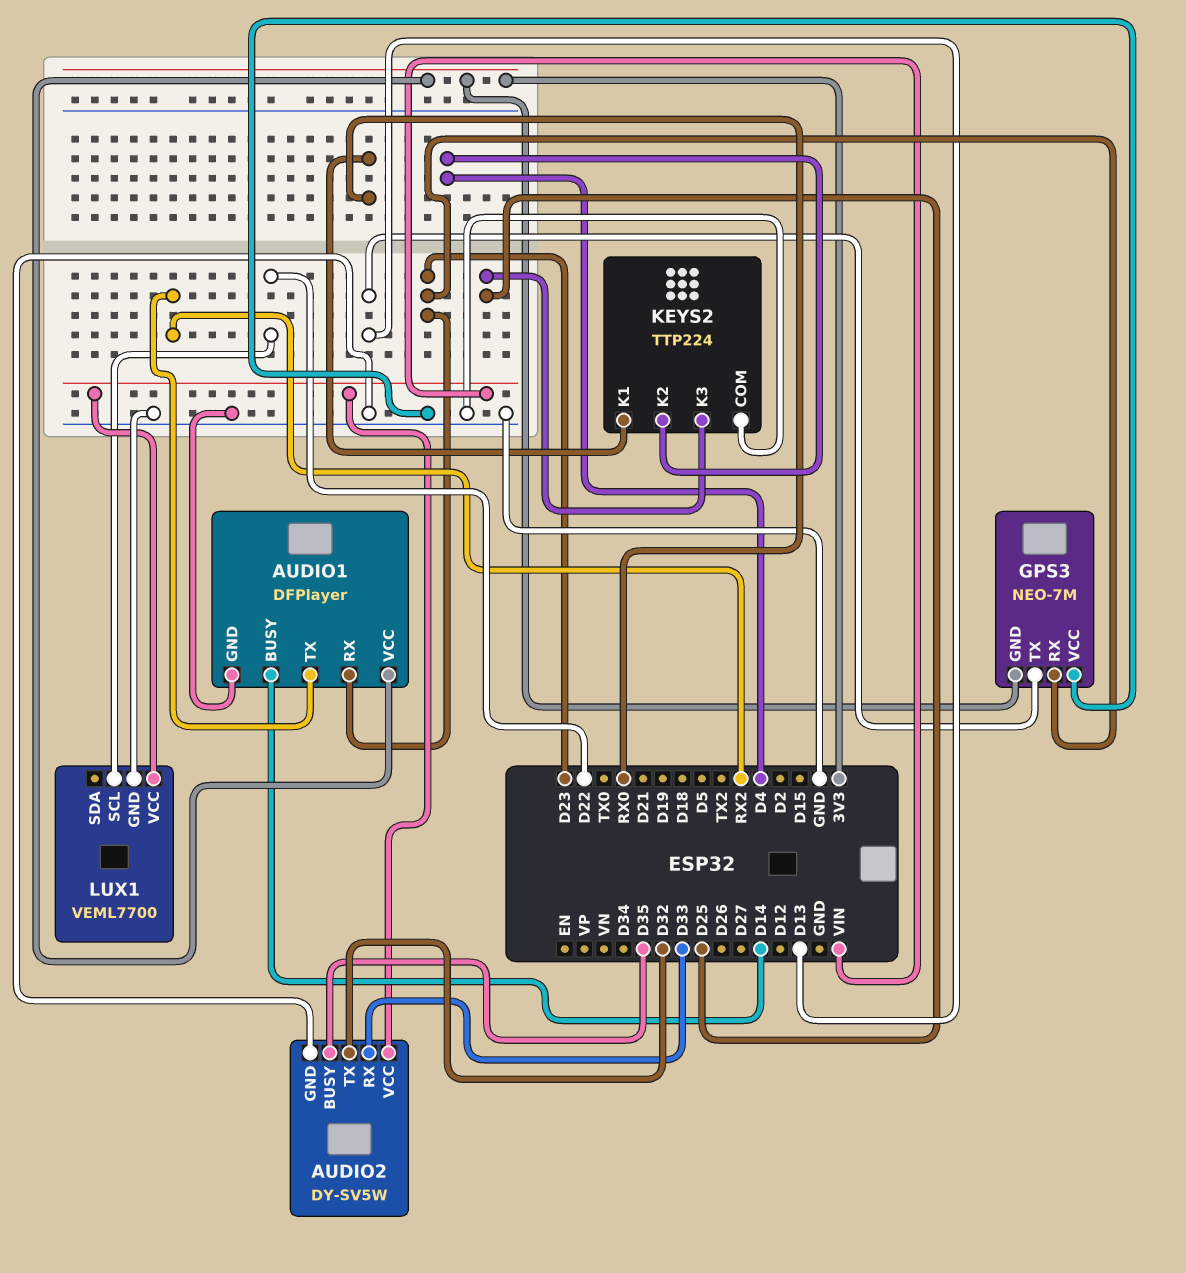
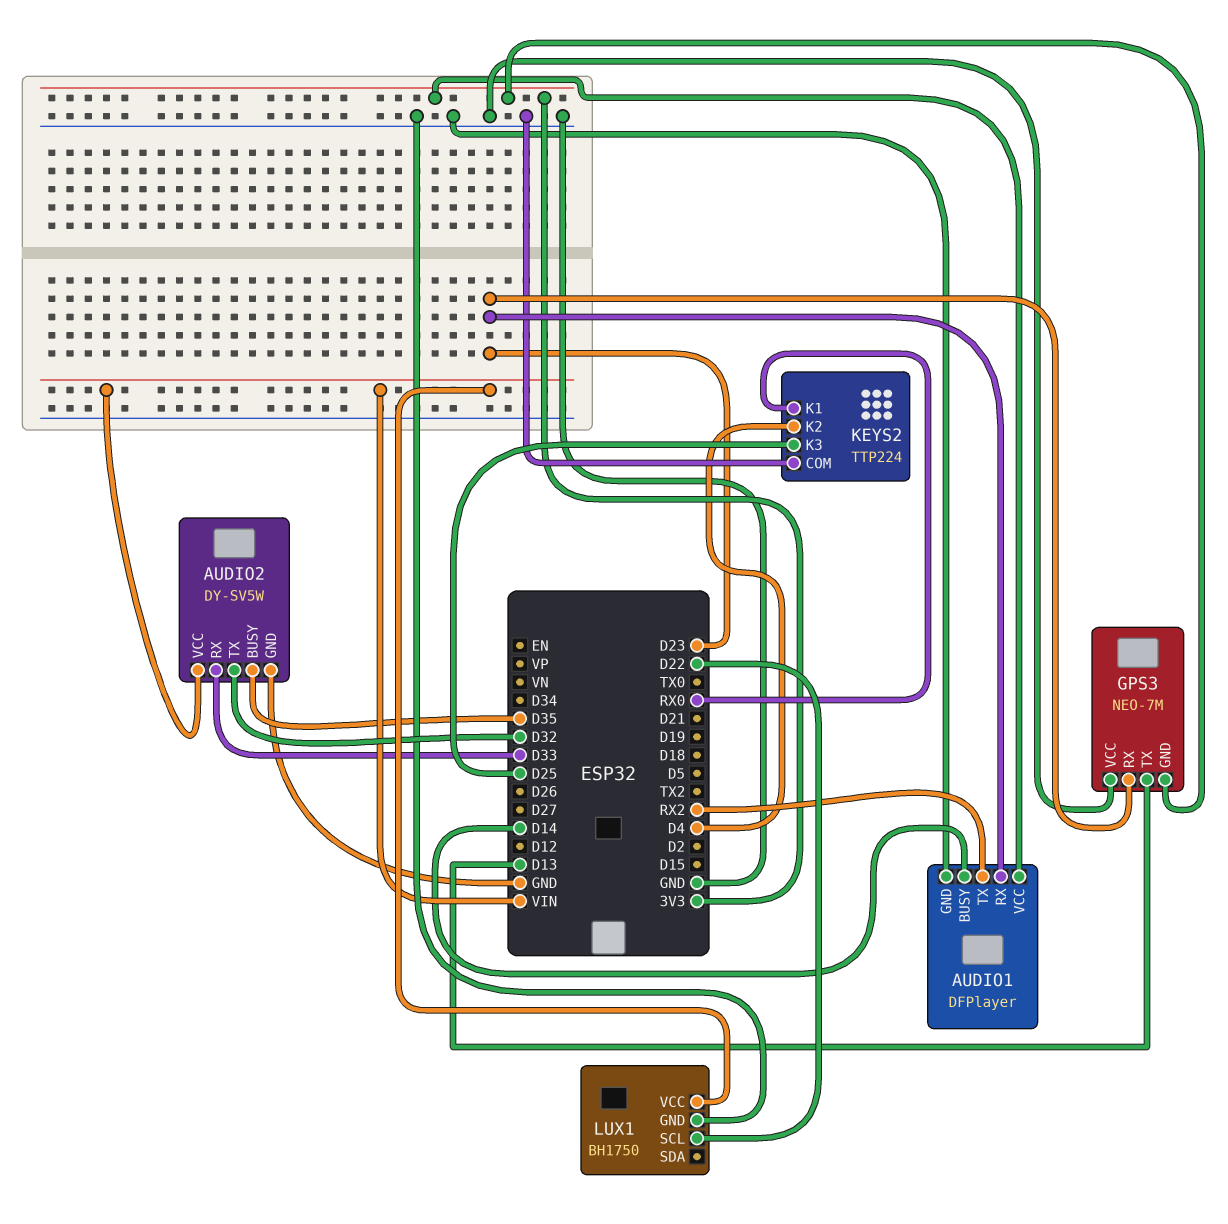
LUX1: VEML7700 -> BH1750

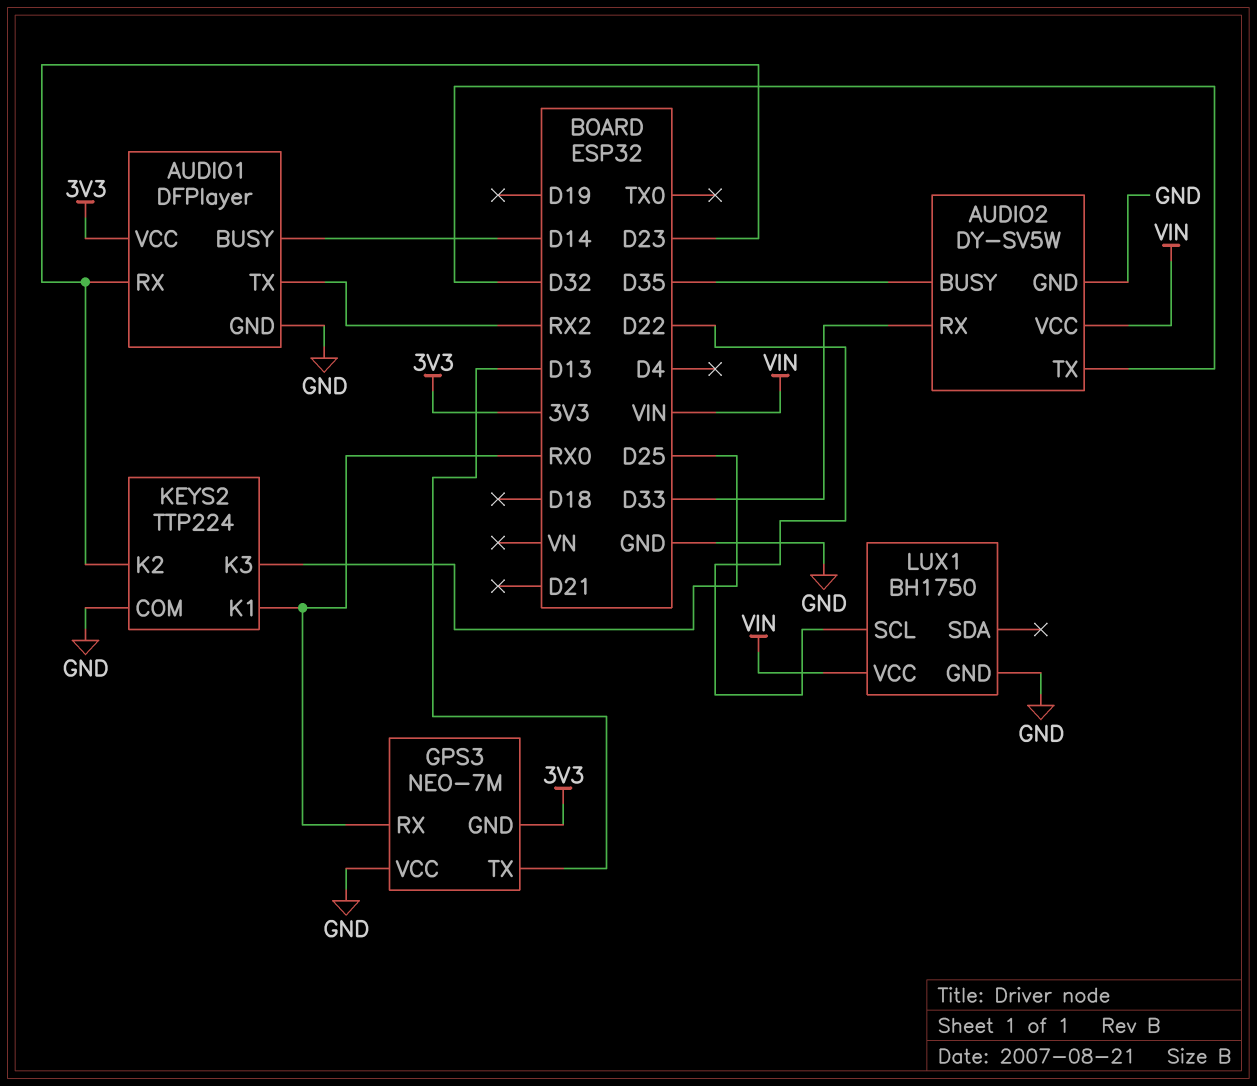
GPS3 pin RX: D23 -> RX0
KEYS2 pin K2: D4 -> D23

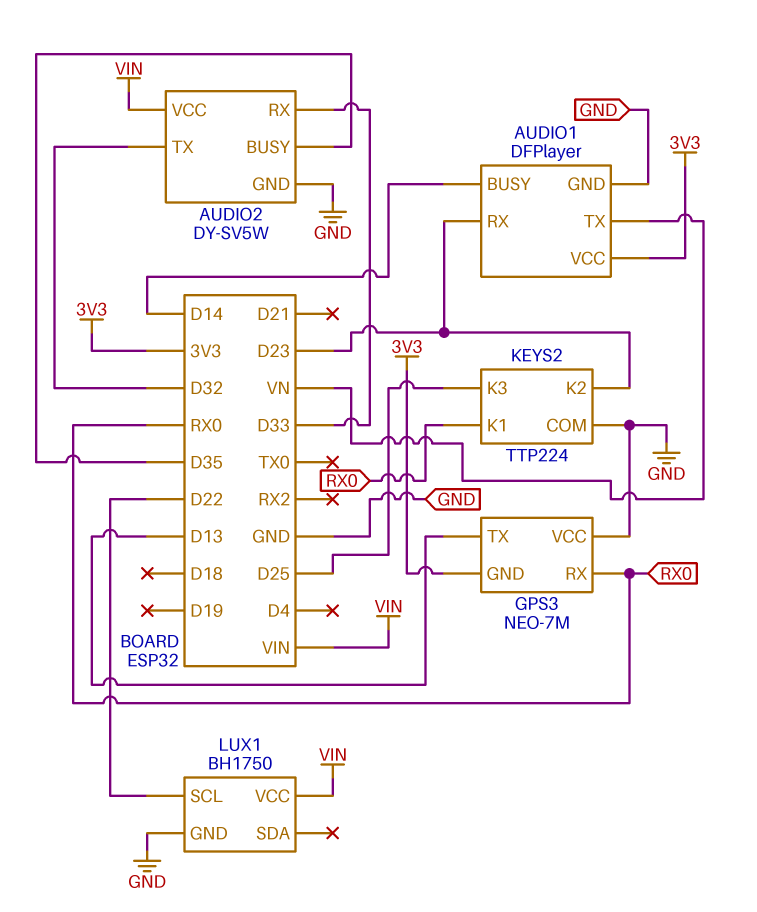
AUDIO1 pin TX: RX2 -> VN

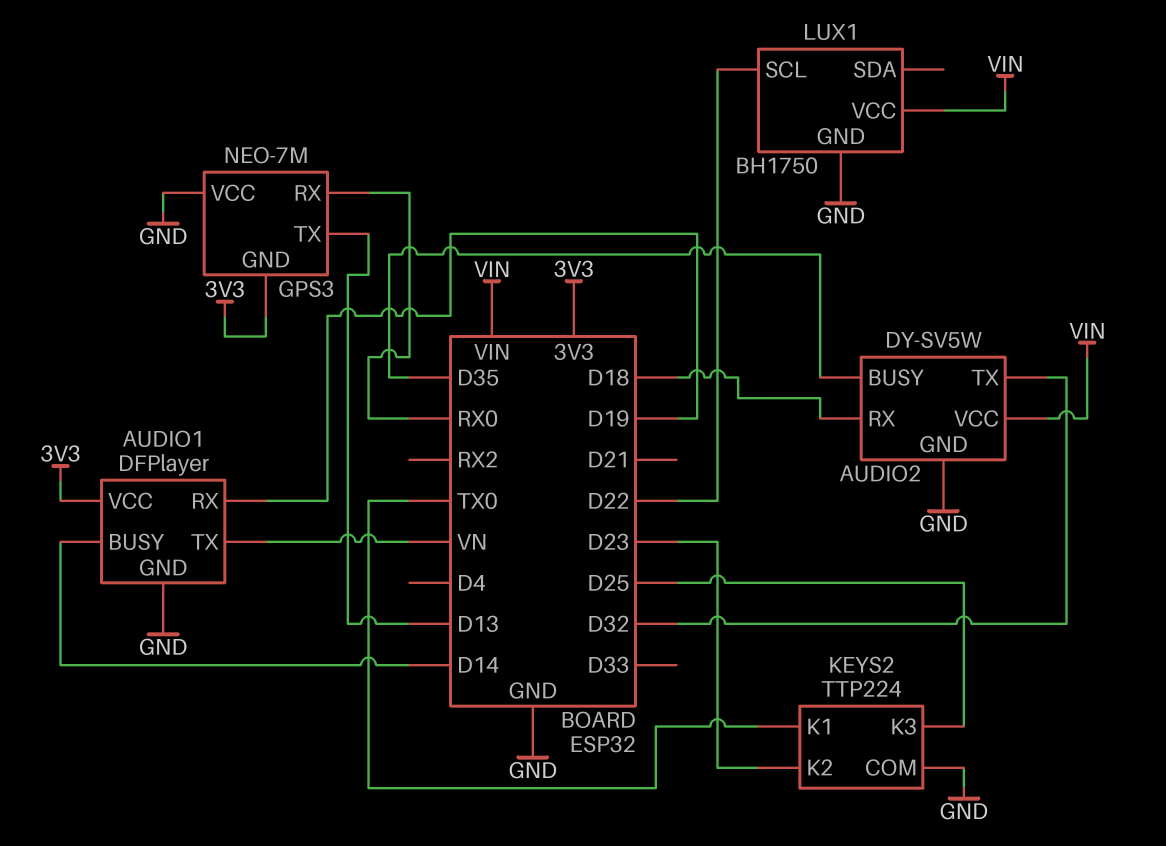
AUDIO1 pin RX: D23 -> D19
AUDIO2 pin RX: D33 -> D18
KEYS2 pin K1: RX0 -> TX0

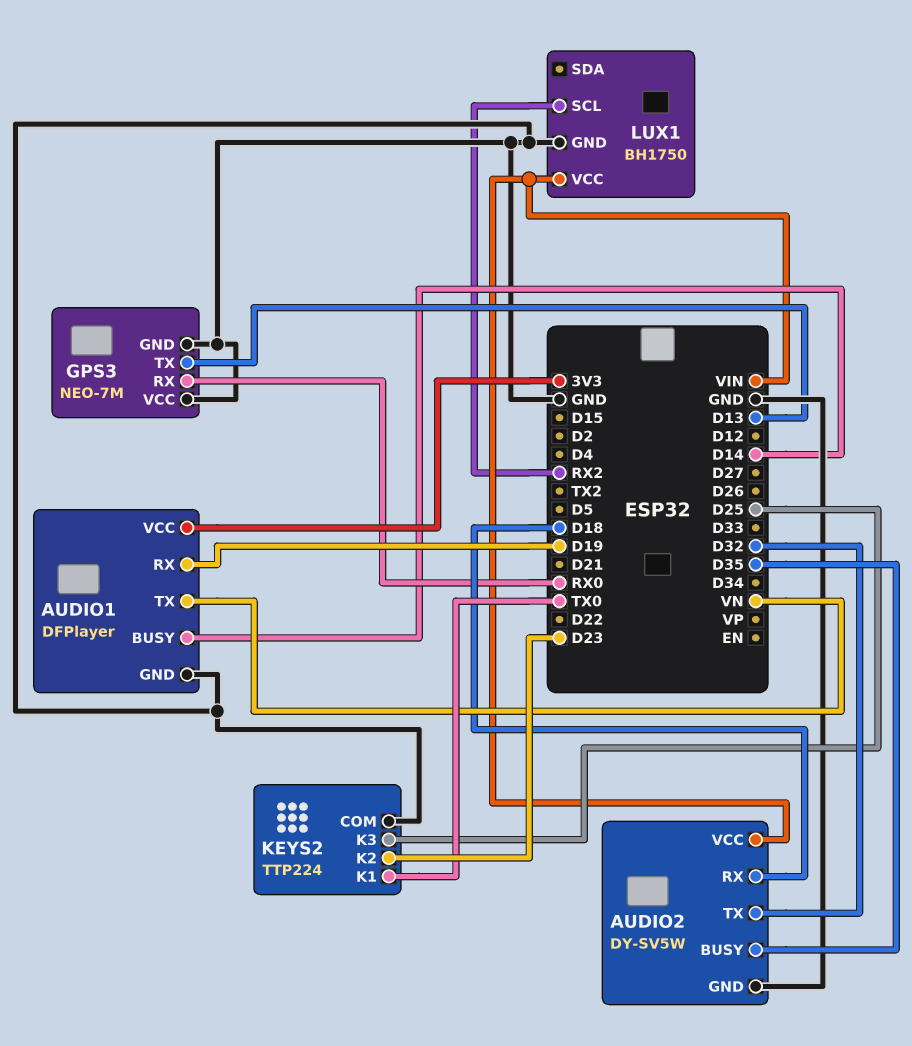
GPS3 pin GND: 3V3 -> GND
LUX1 pin SCL: D22 -> RX2

